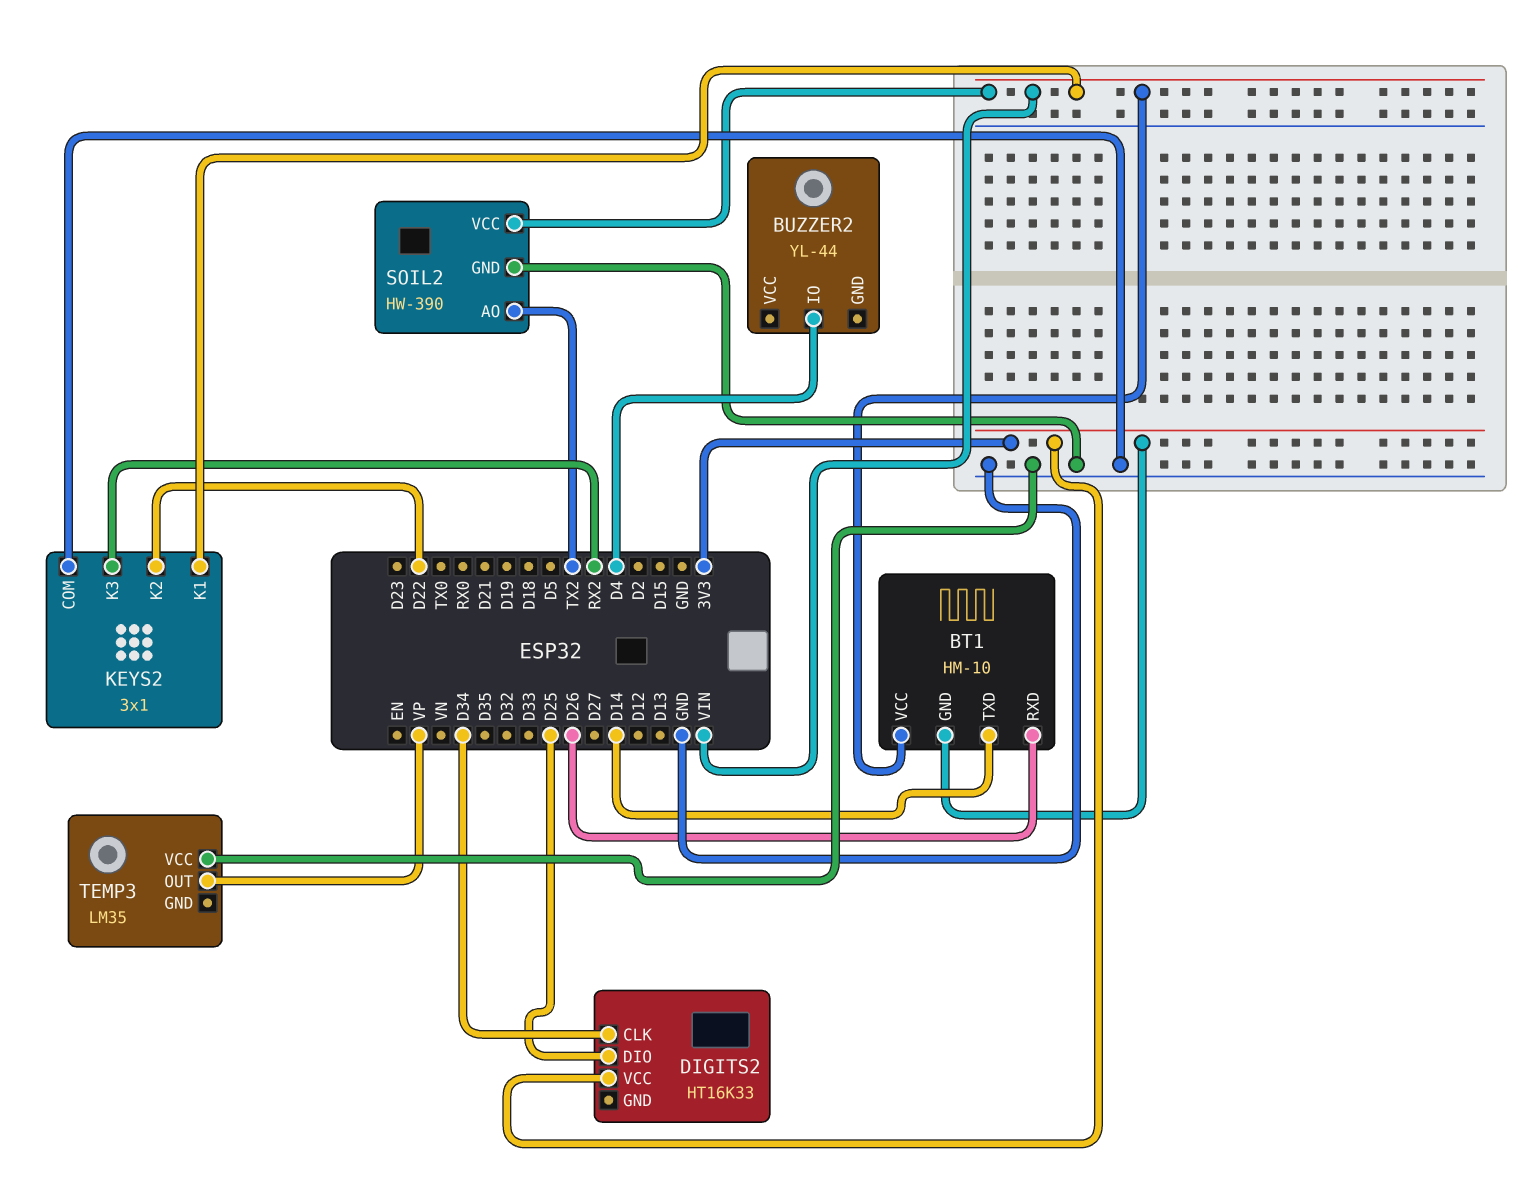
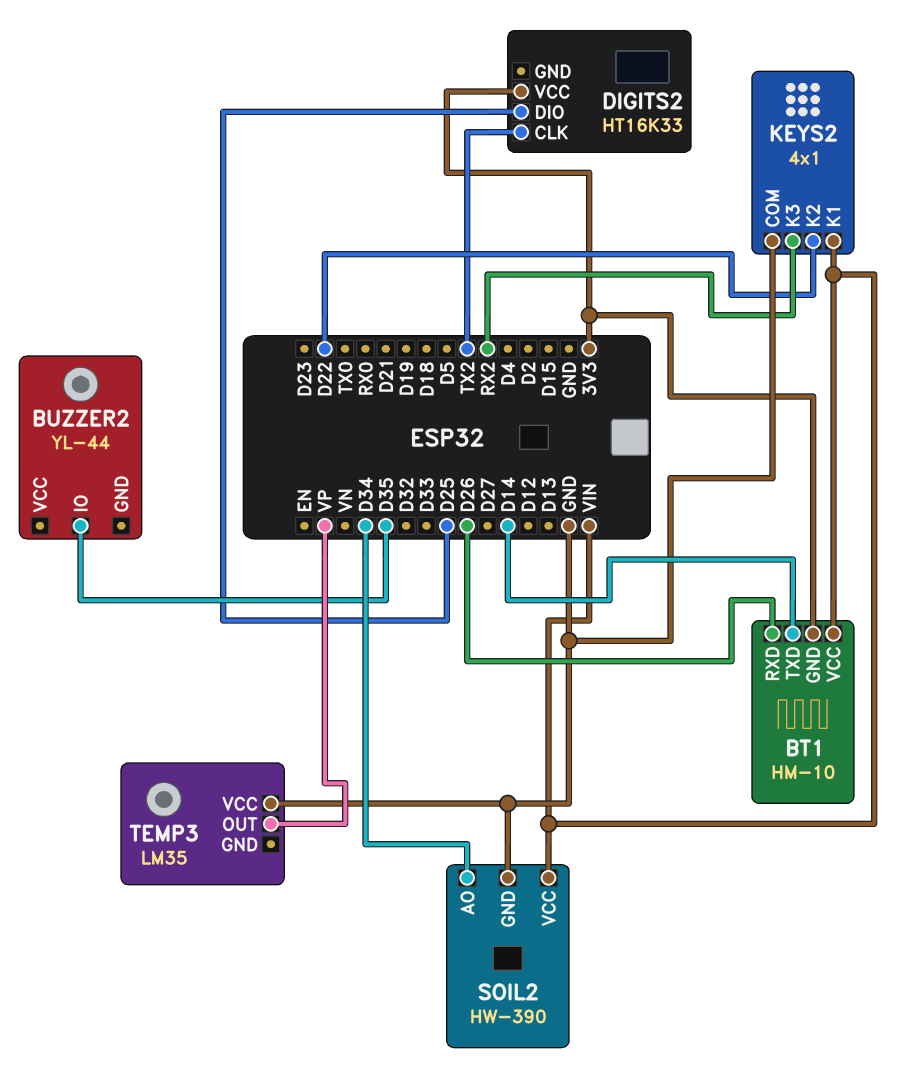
BUZZER2 pin IO: D4 -> D35
DIGITS2 pin CLK: D34 -> TX2
KEYS2: 3x1 -> 4x1
SOIL2 pin AO: TX2 -> D34

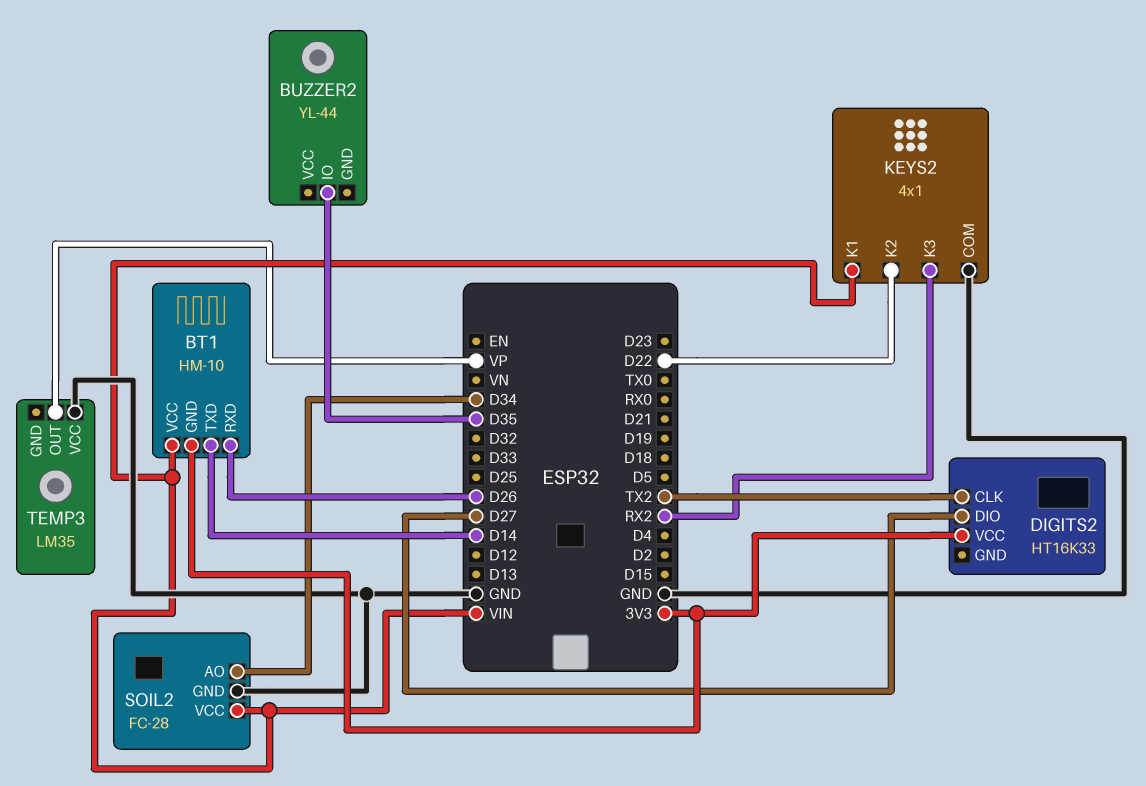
DIGITS2 pin DIO: D25 -> D27
SOIL2: HW-390 -> FC-28

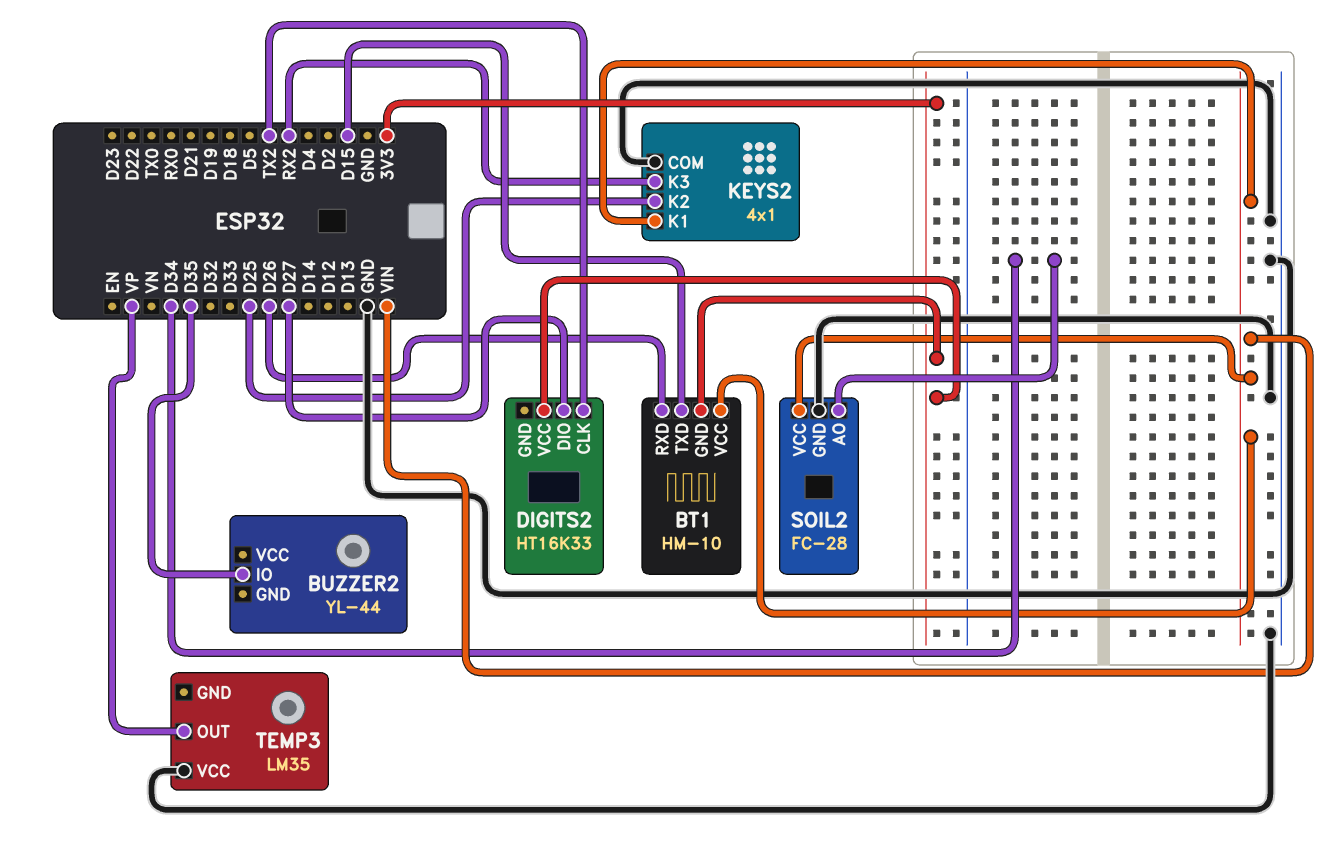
BT1 pin TXD: D14 -> D15
KEYS2 pin K2: D22 -> D25

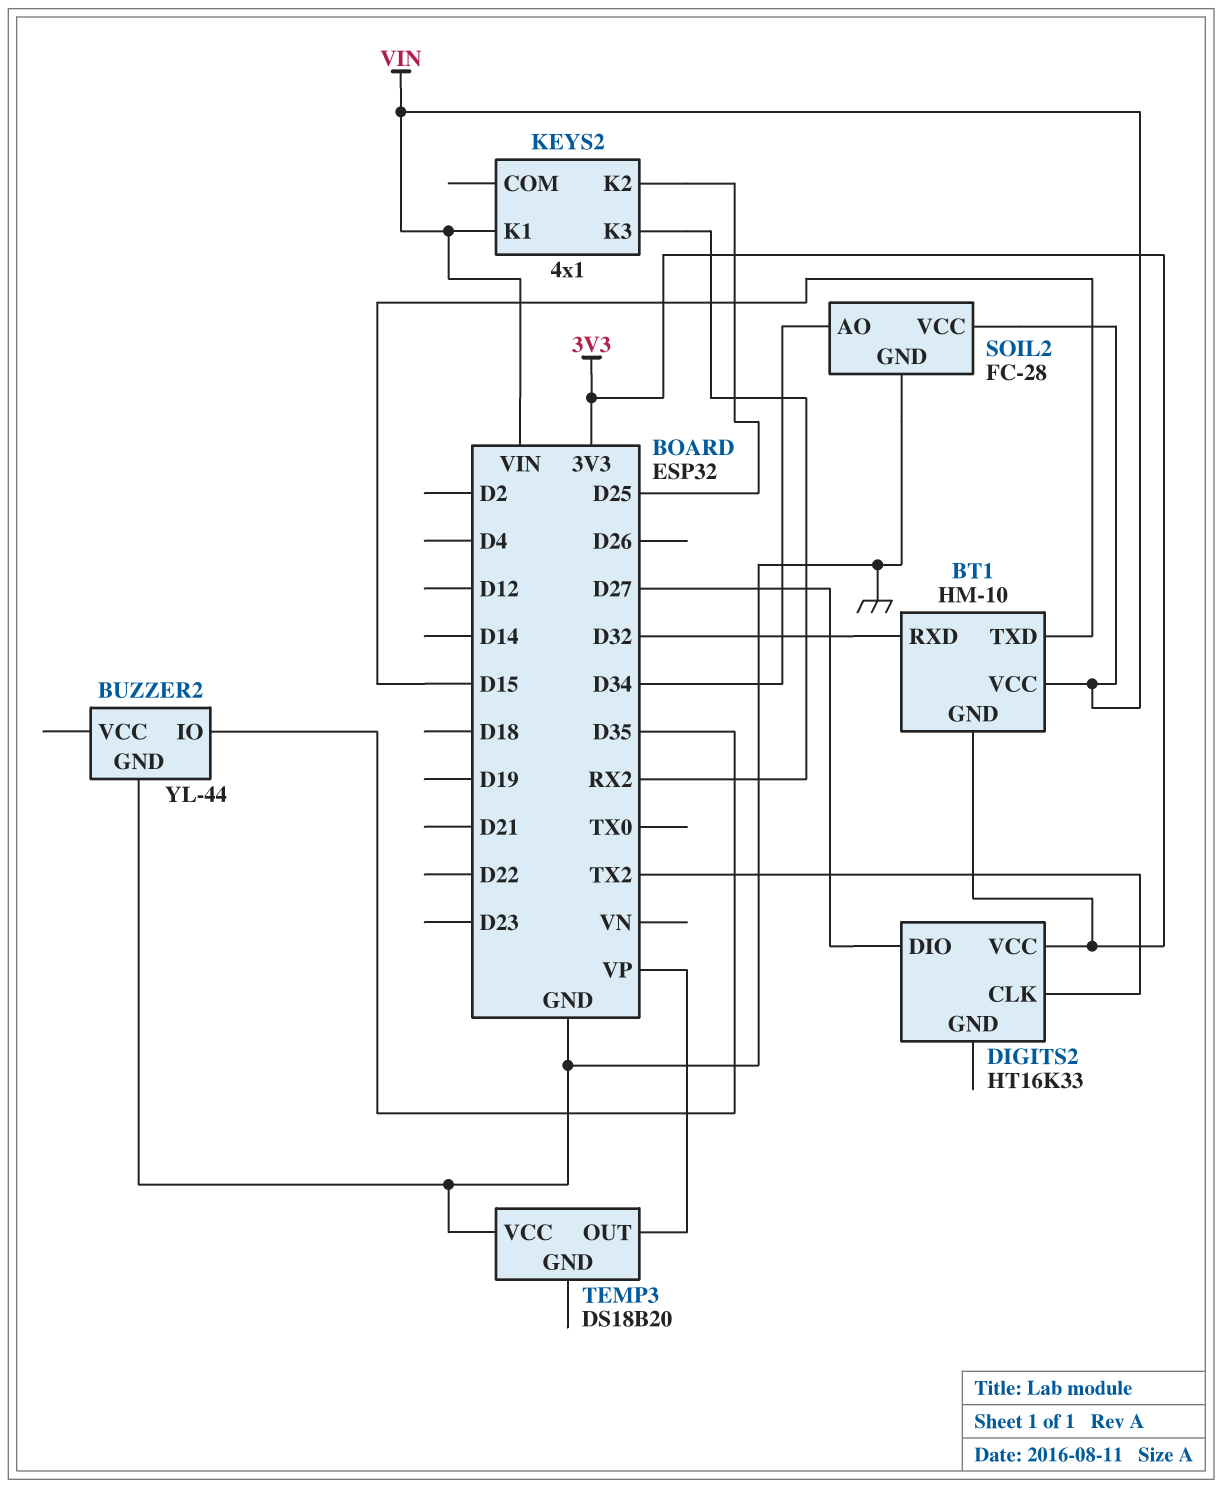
BT1 pin RXD: D26 -> D32
BUZZER2 pin GND: none -> GND
KEYS2 pin COM: GND -> none
TEMP3: LM35 -> DS18B20

